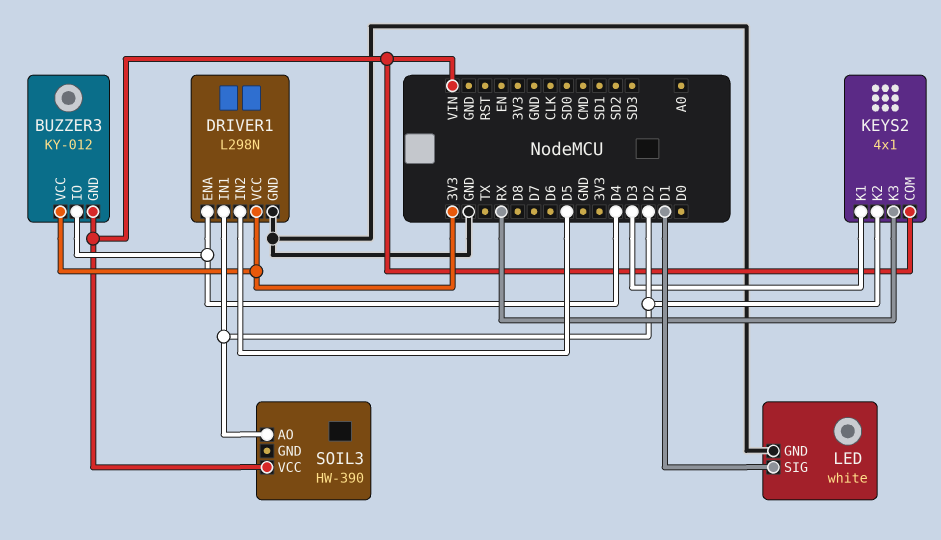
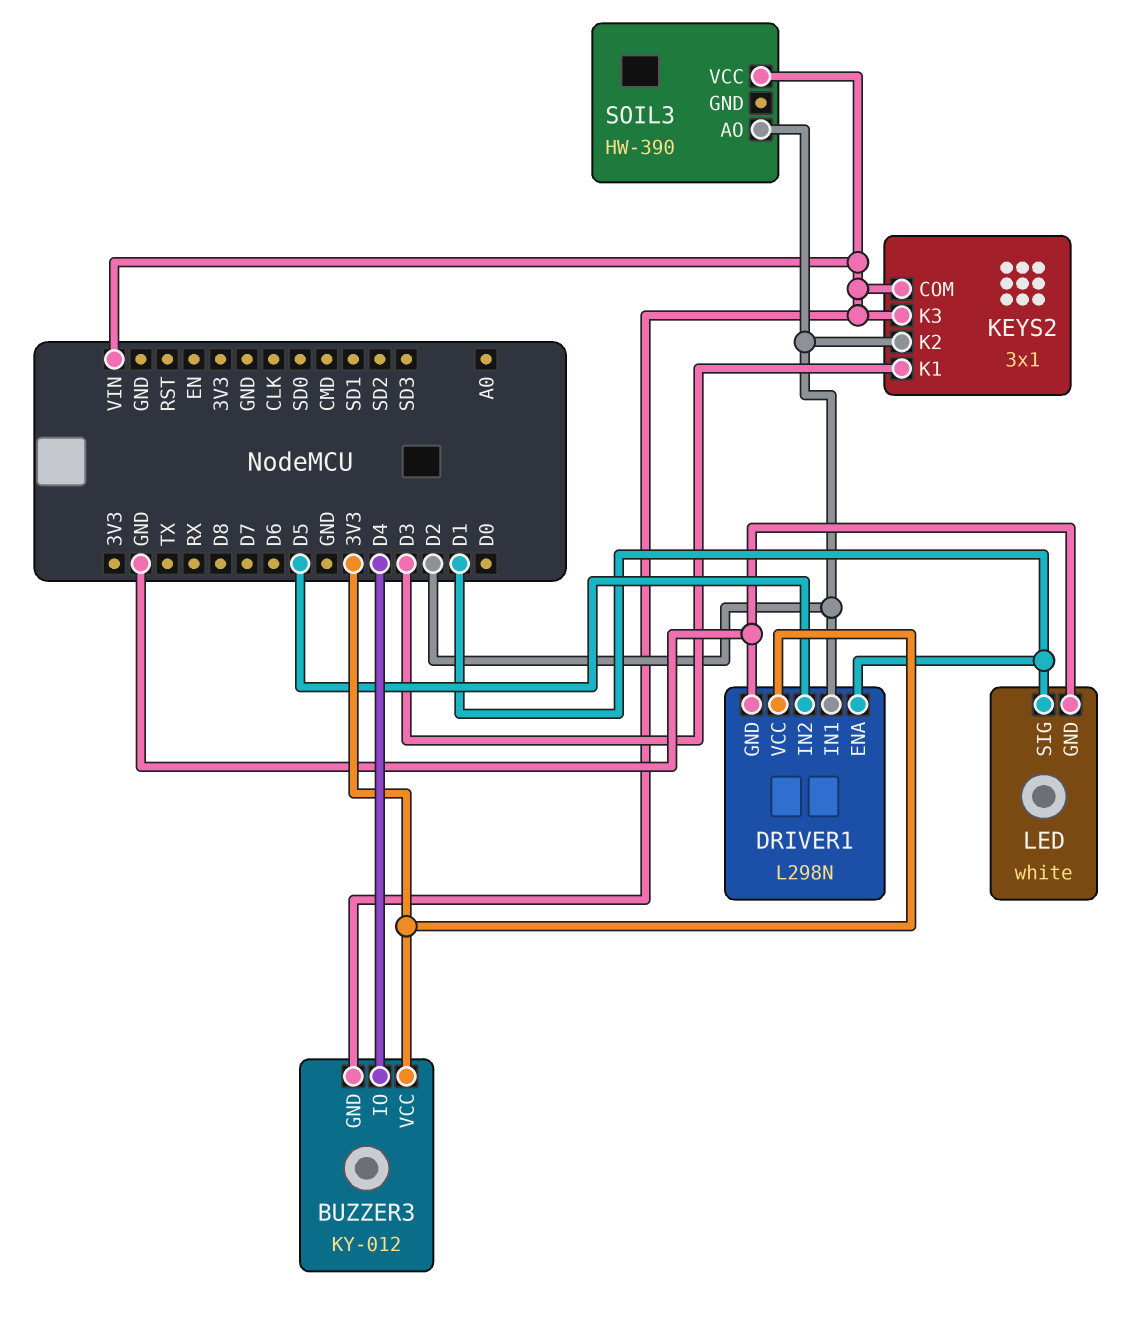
DRIVER1 pin ENA: D4 -> D1
KEYS2: 4x1 -> 3x1
KEYS2 pin K3: RX -> VIN

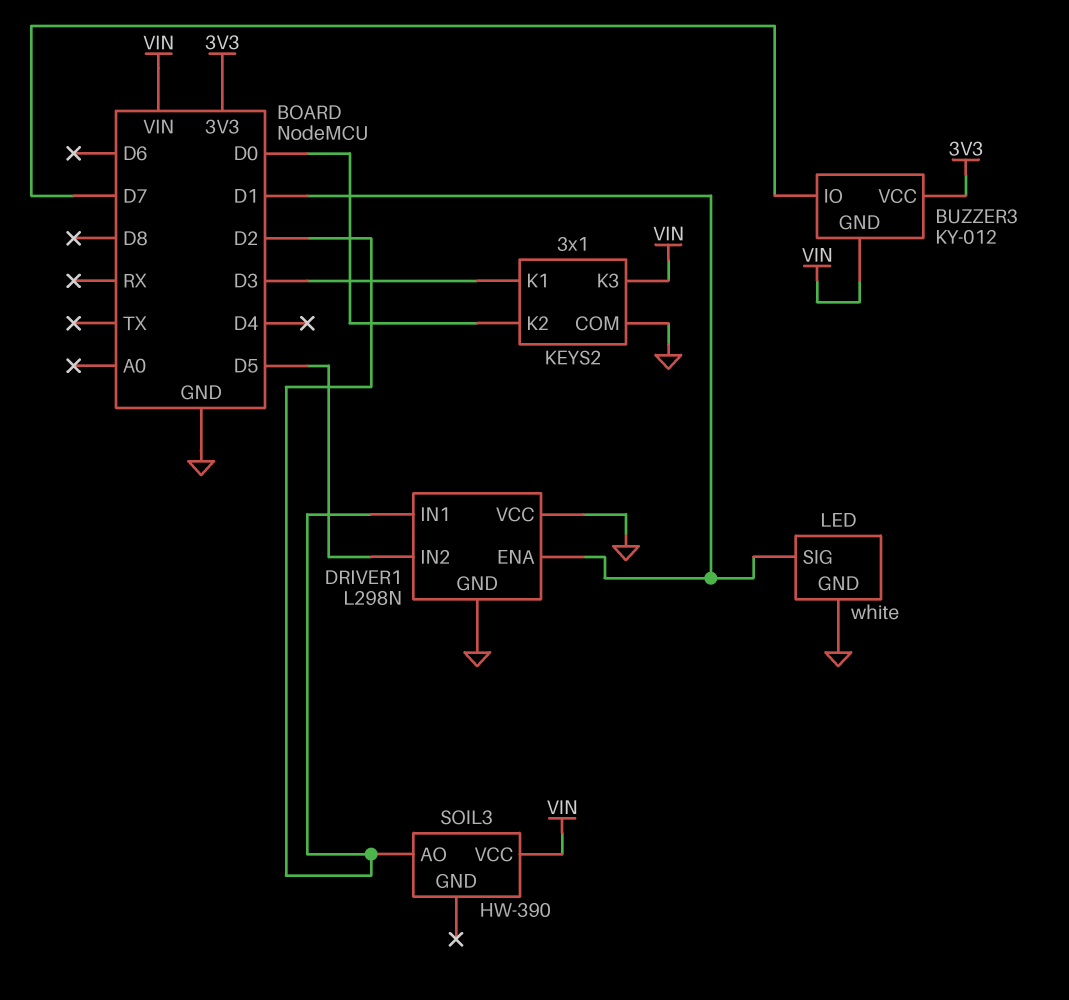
BUZZER3 pin IO: D4 -> D7
DRIVER1 pin VCC: 3V3 -> GND
KEYS2 pin COM: VIN -> GND
KEYS2 pin K2: D2 -> D0

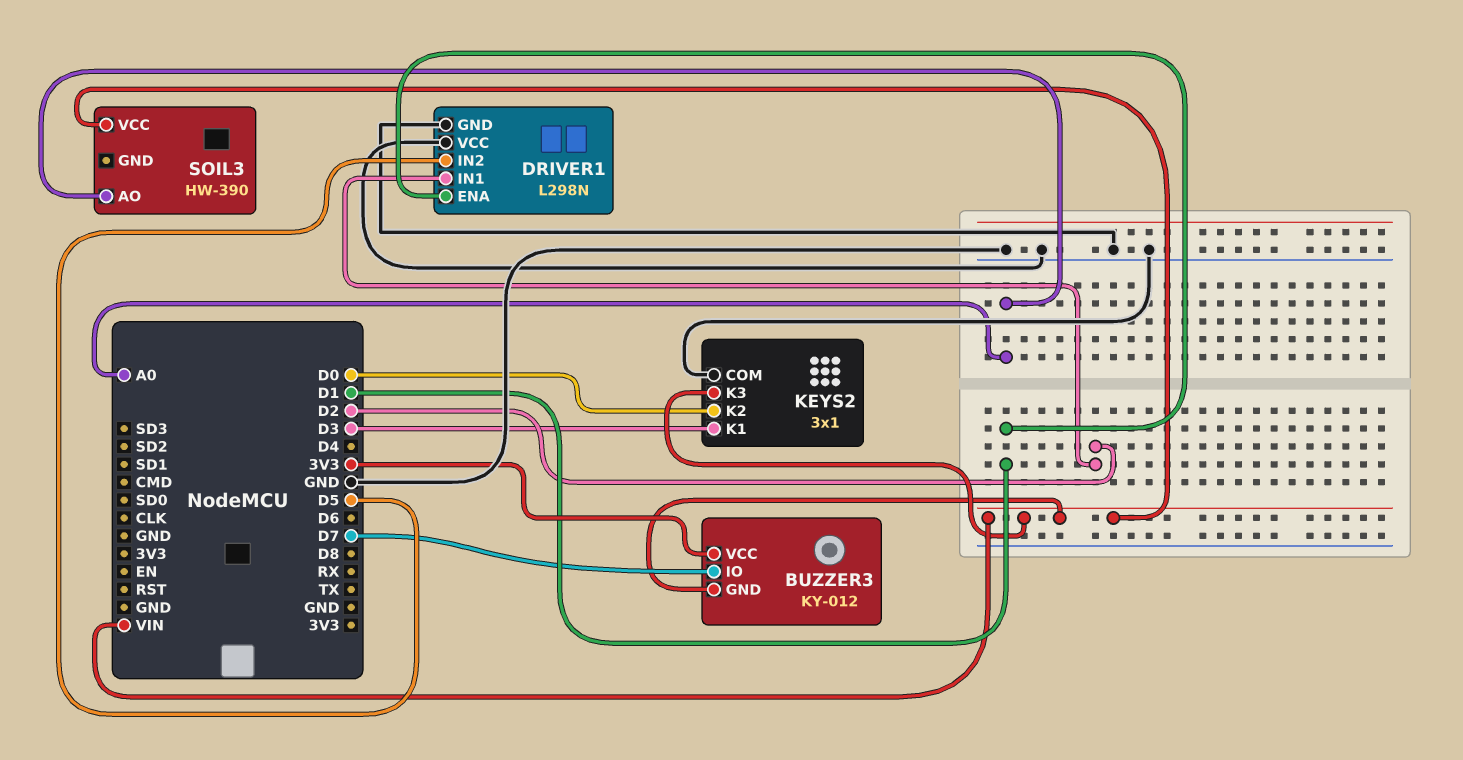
LED: white -> none
LED pin GND: GND -> none
LED pin SIG: D1 -> none
SOIL3 pin AO: D2 -> A0

